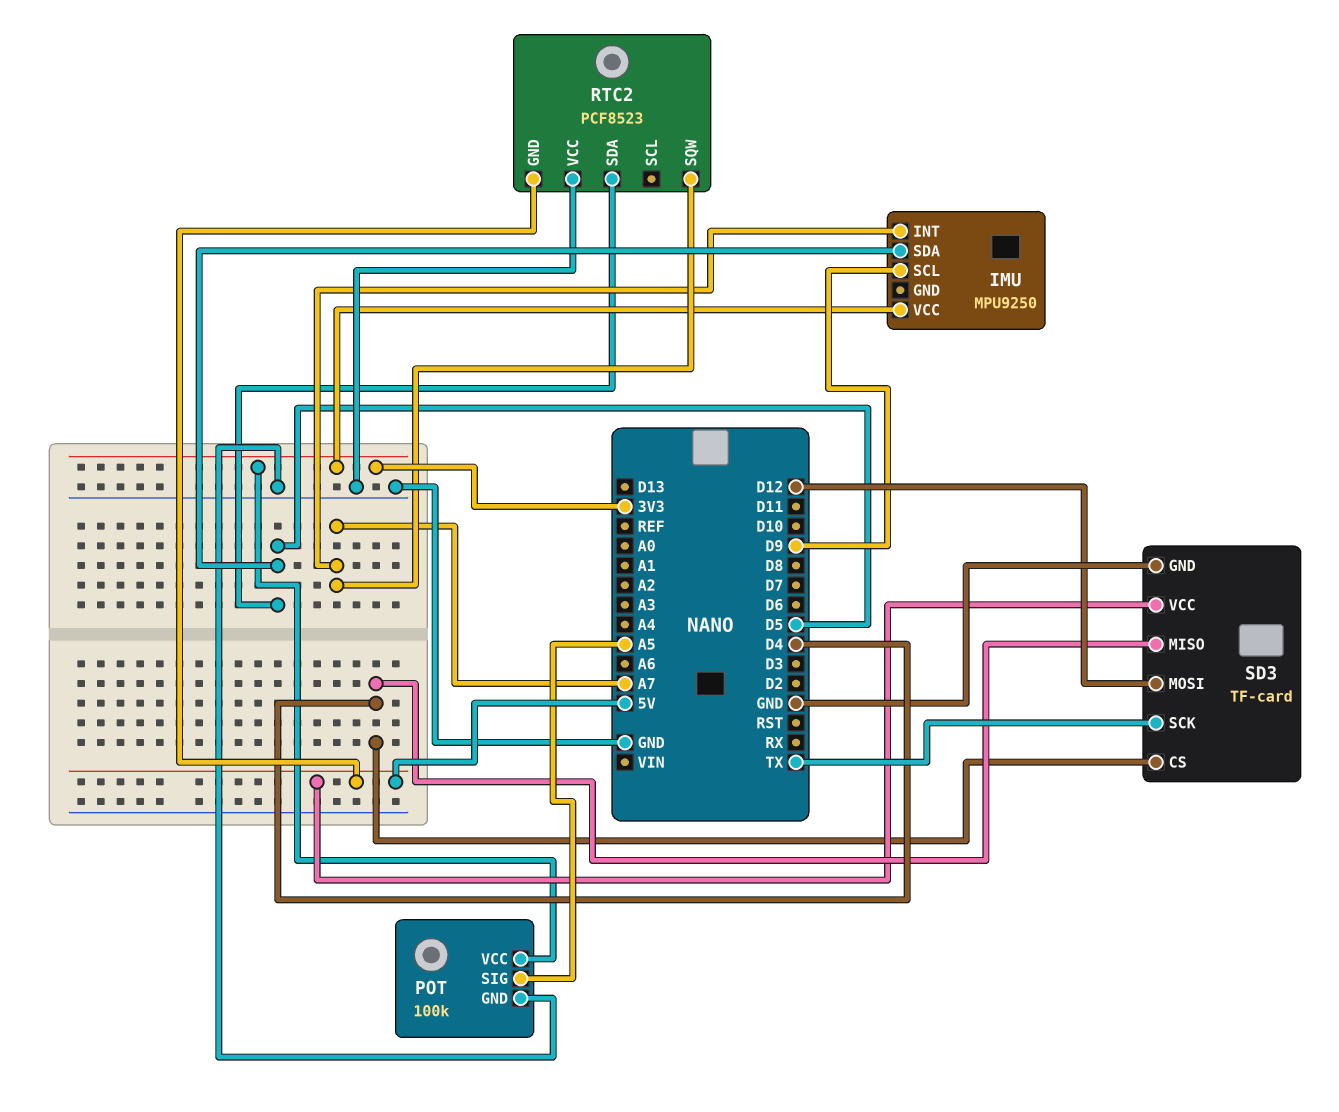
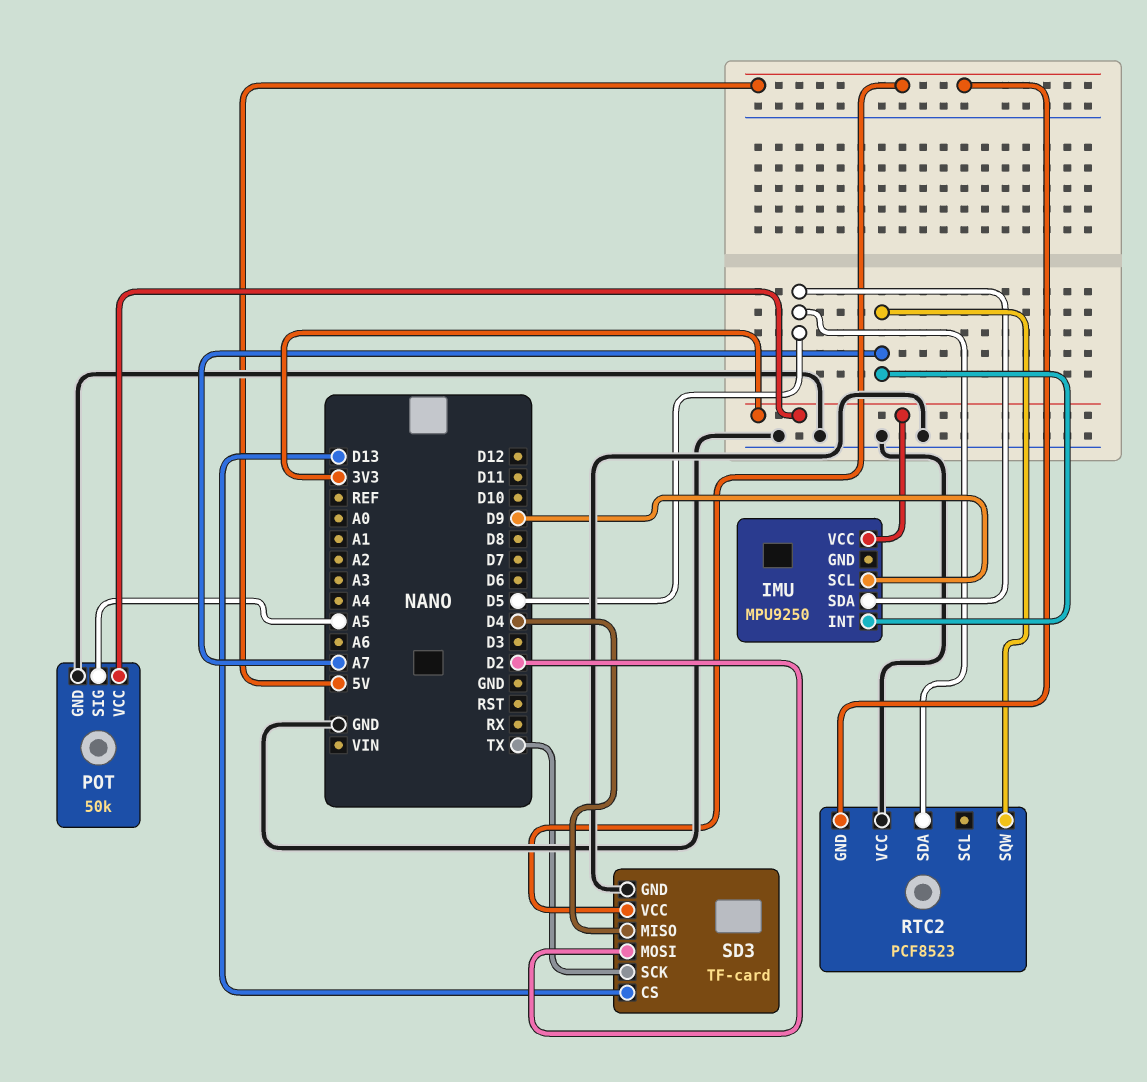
POT: 100k -> 50k
SD3 pin CS: D4 -> D13
SD3 pin MOSI: D12 -> D2

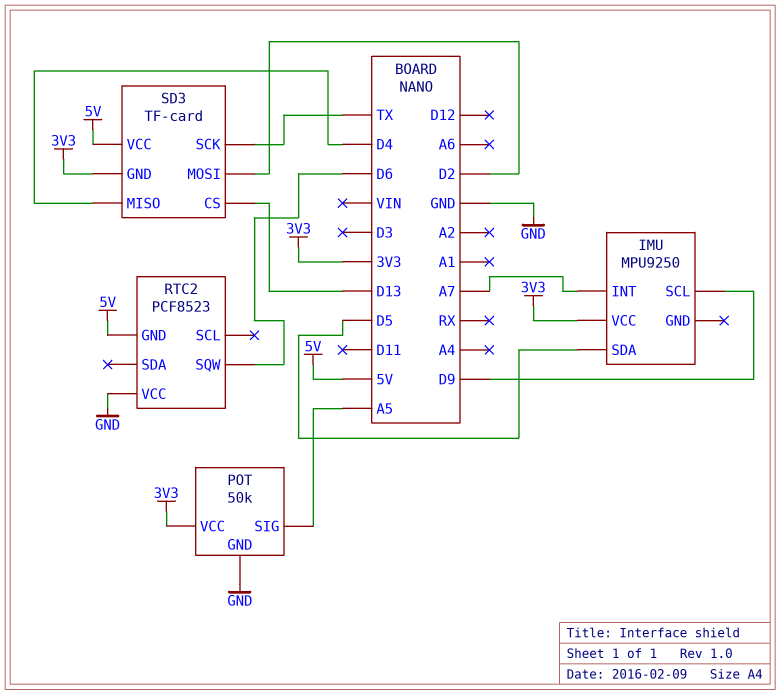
RTC2 pin SDA: D5 -> none
RTC2 pin SQW: A7 -> D6
SD3 pin GND: GND -> 3V3

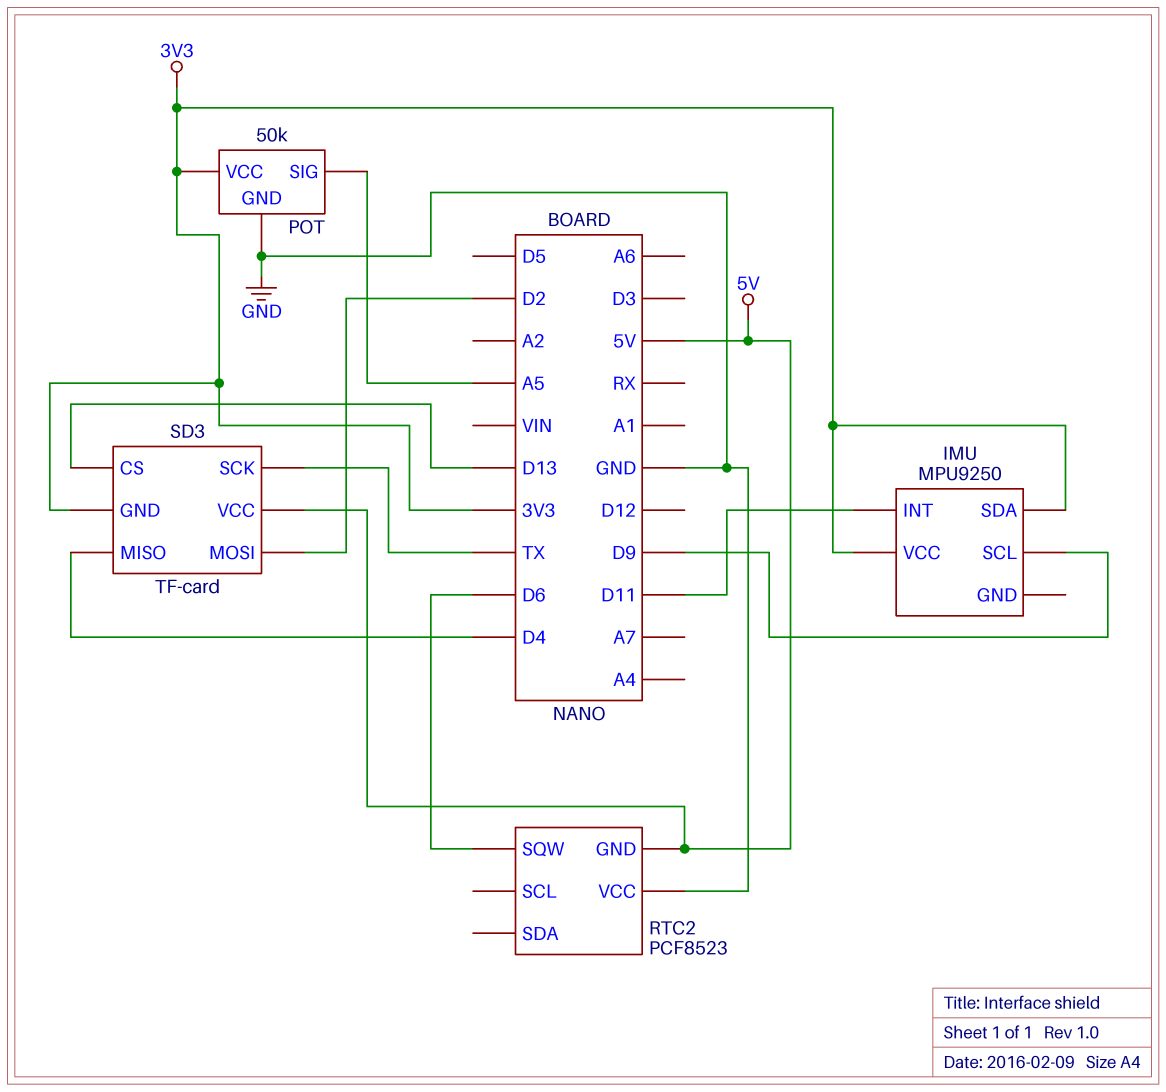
IMU pin INT: A7 -> D11
IMU pin SDA: D5 -> 3V3

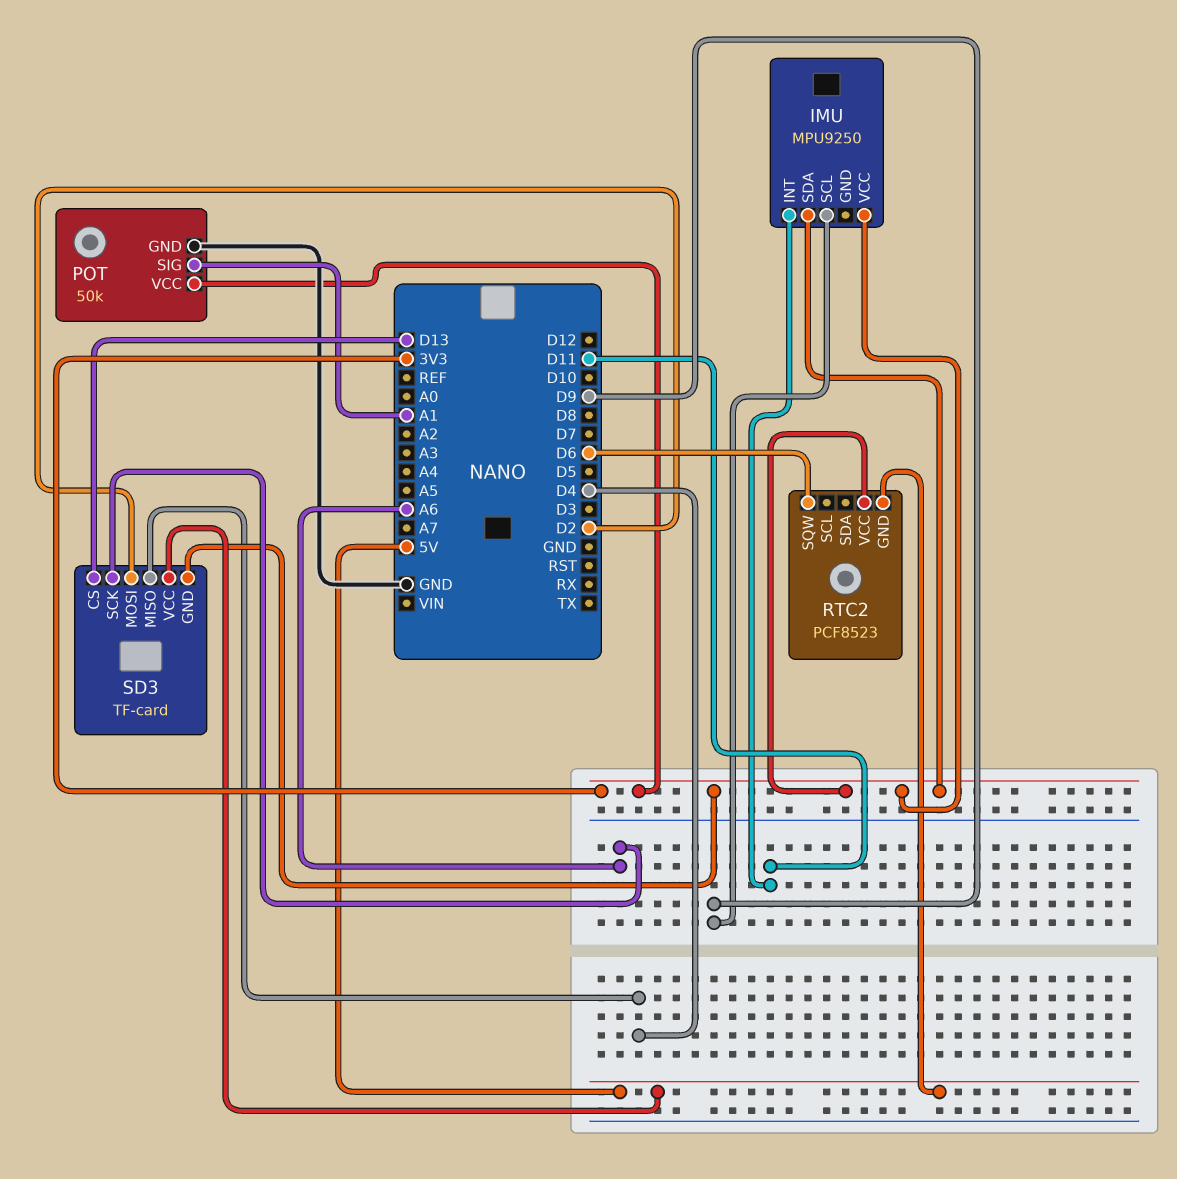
POT pin SIG: A5 -> A1
RTC2 pin VCC: GND -> 3V3
SD3 pin SCK: TX -> A6

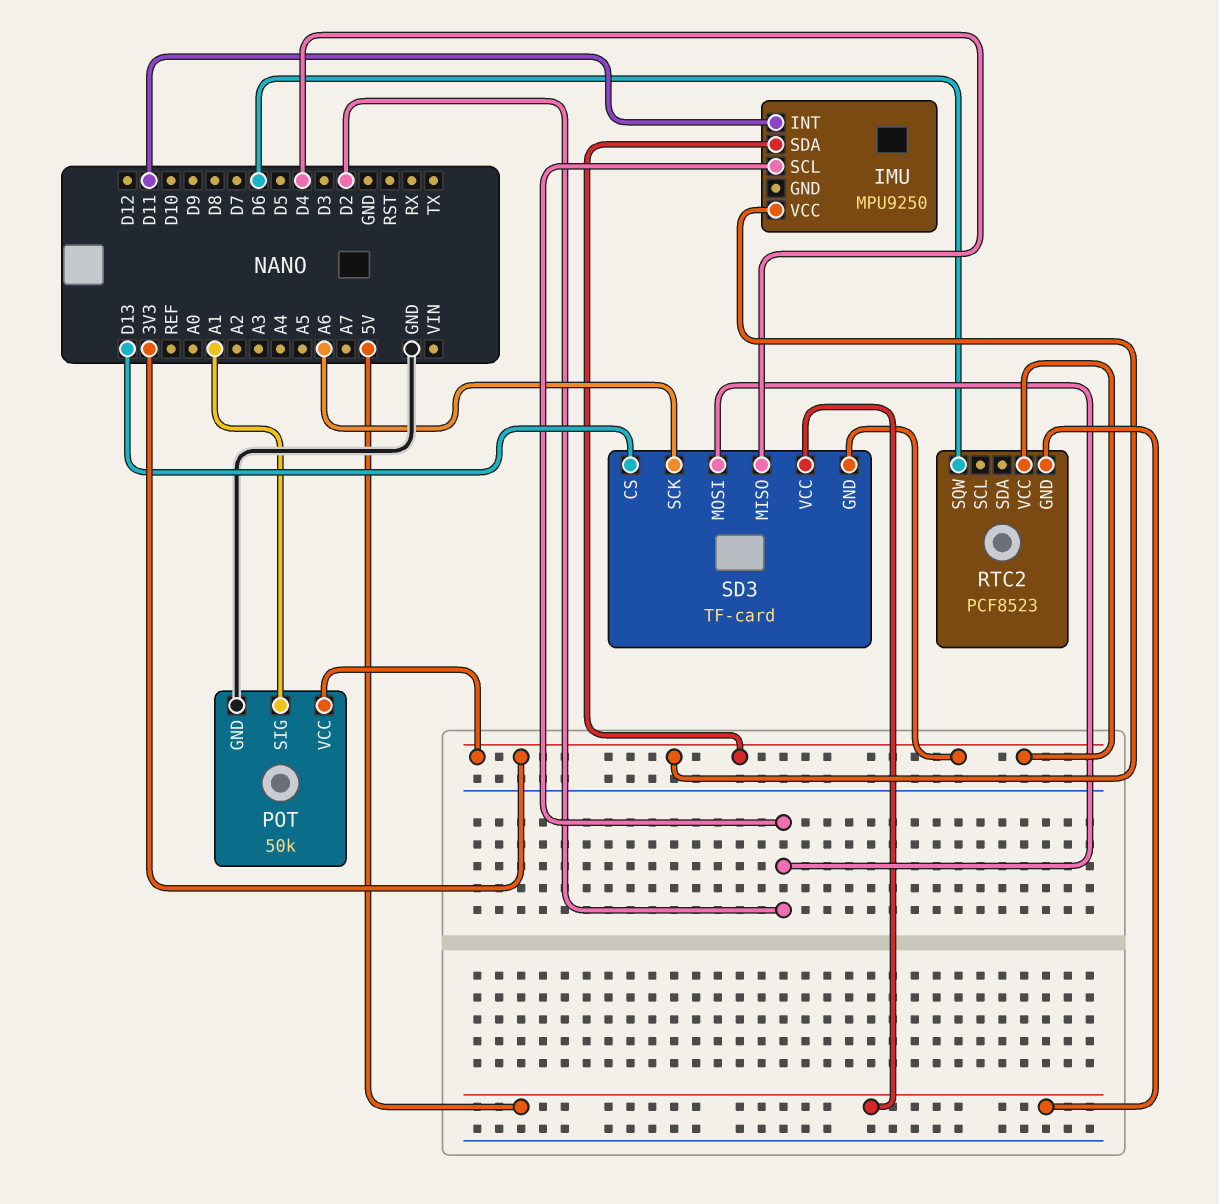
IMU pin SCL: D9 -> D2

